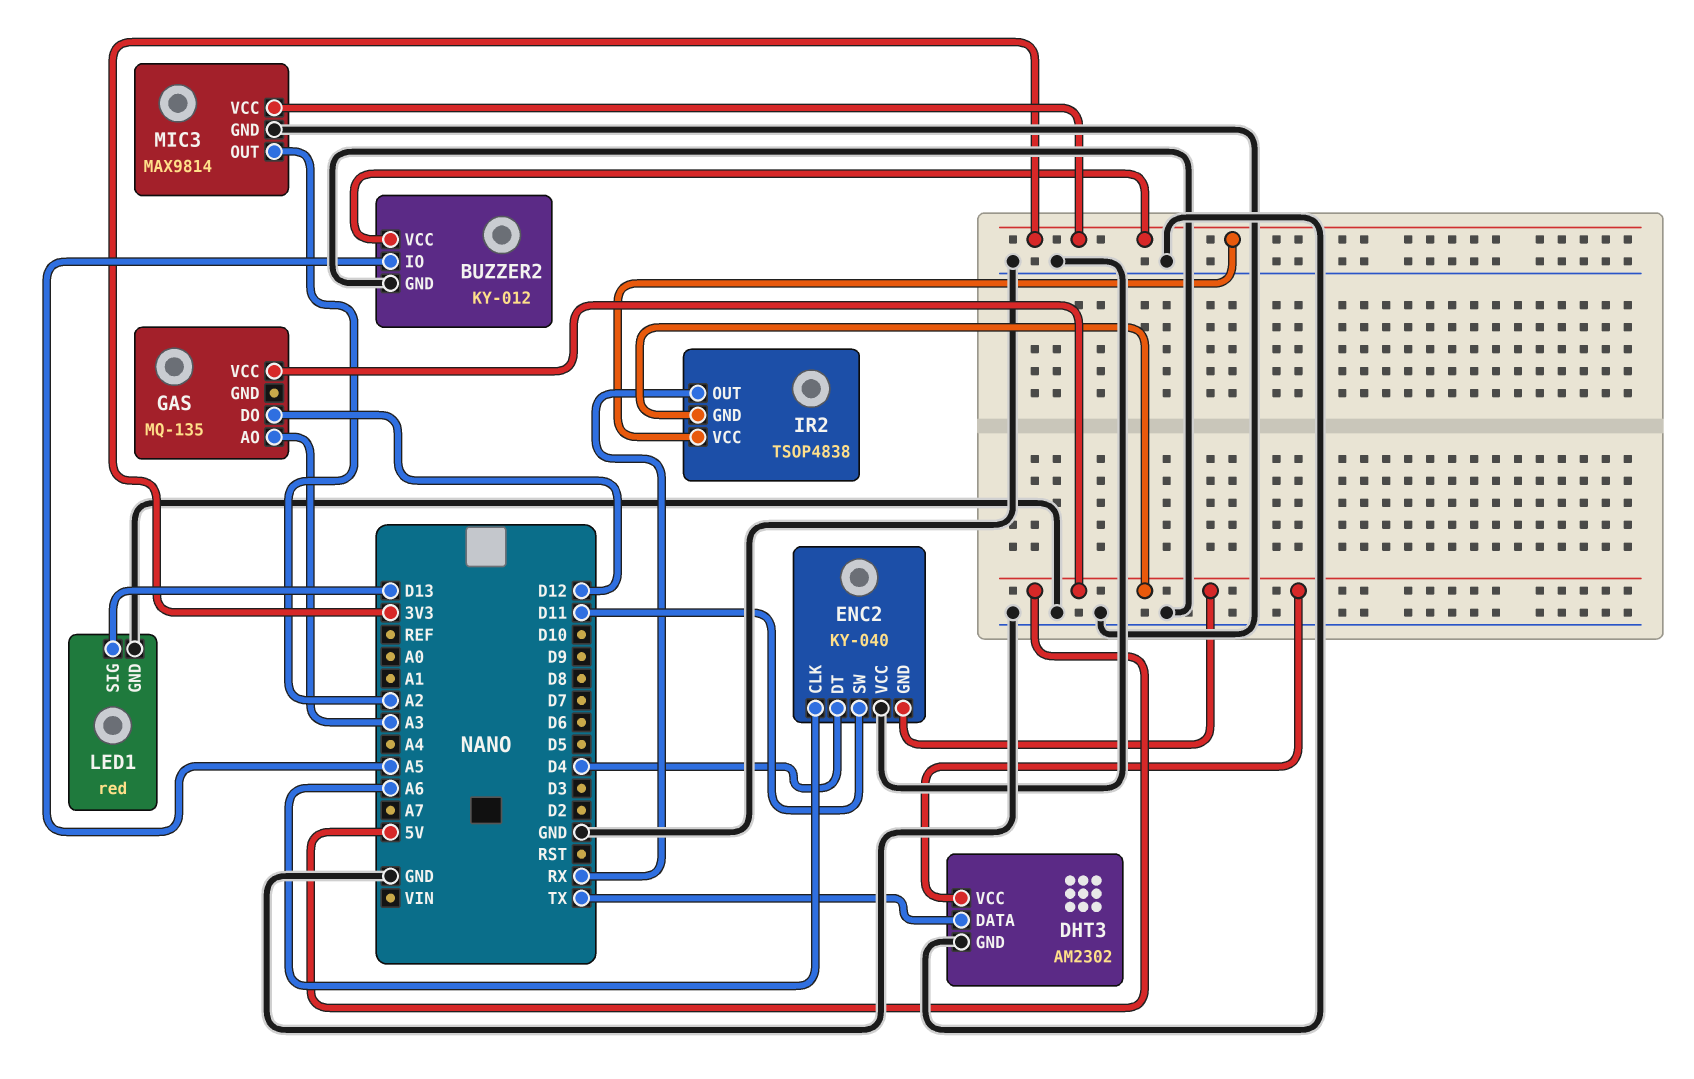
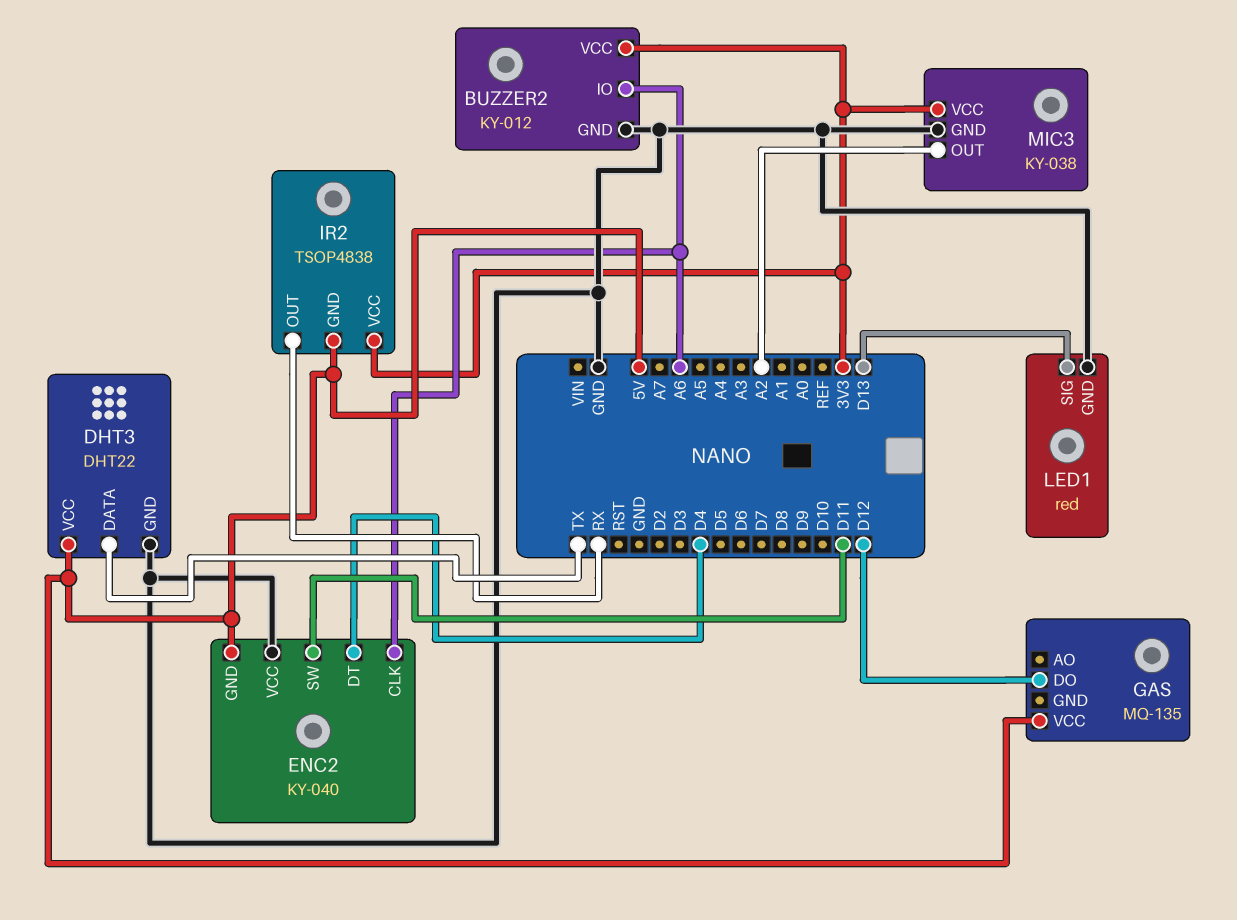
BUZZER2 pin IO: A5 -> A6
DHT3: AM2302 -> DHT22
GAS pin AO: A3 -> none
MIC3: MAX9814 -> KY-038

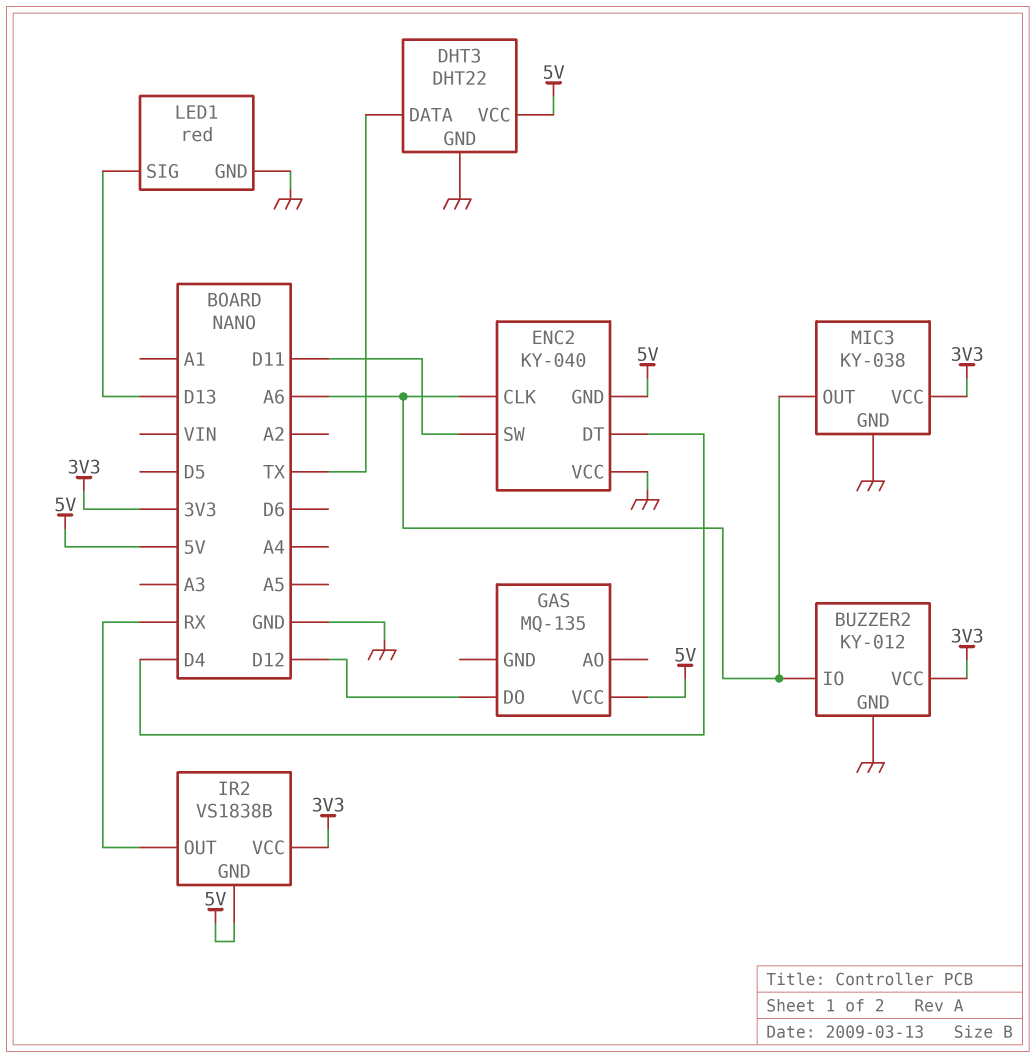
IR2: TSOP4838 -> VS1838B
MIC3 pin OUT: A2 -> A6

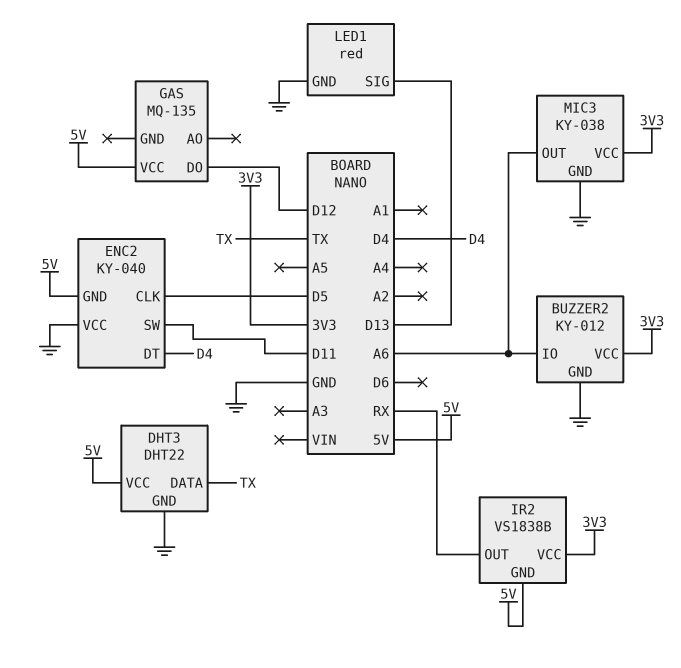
ENC2 pin CLK: A6 -> D5

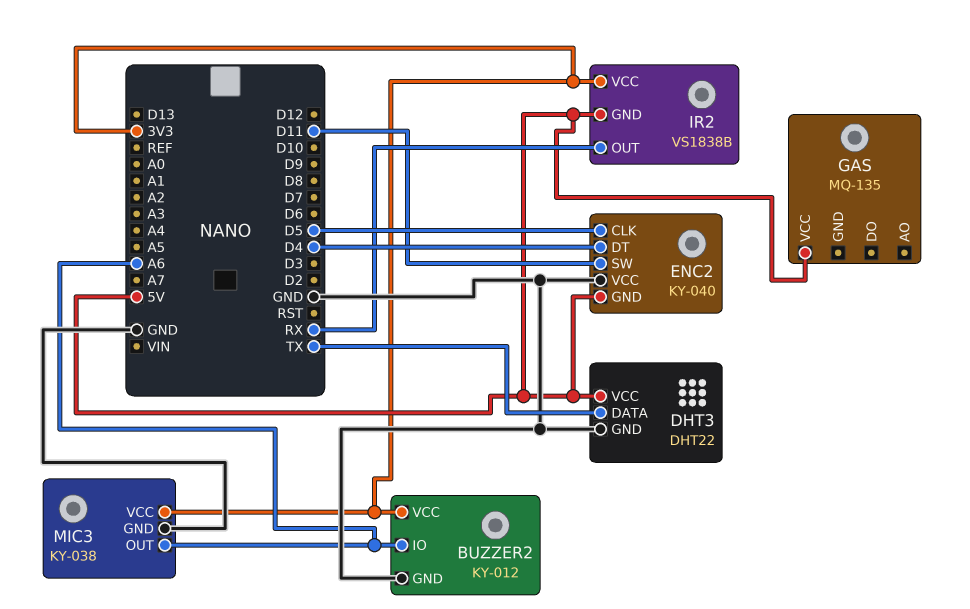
GAS pin DO: D12 -> none
LED1: red -> none
LED1 pin GND: GND -> none
LED1 pin SIG: D13 -> none

